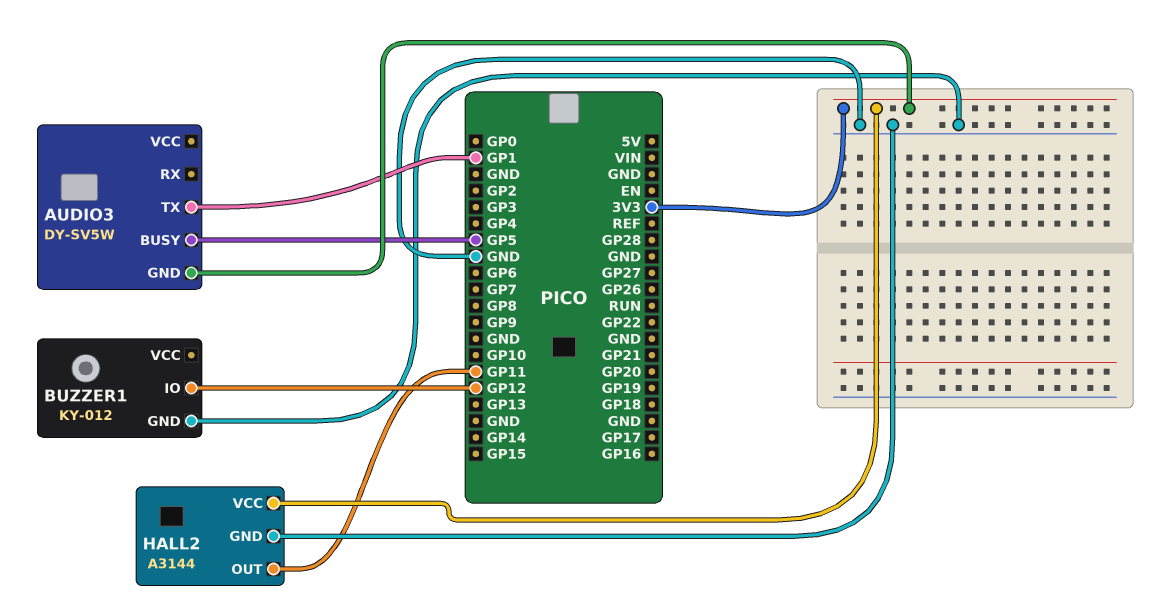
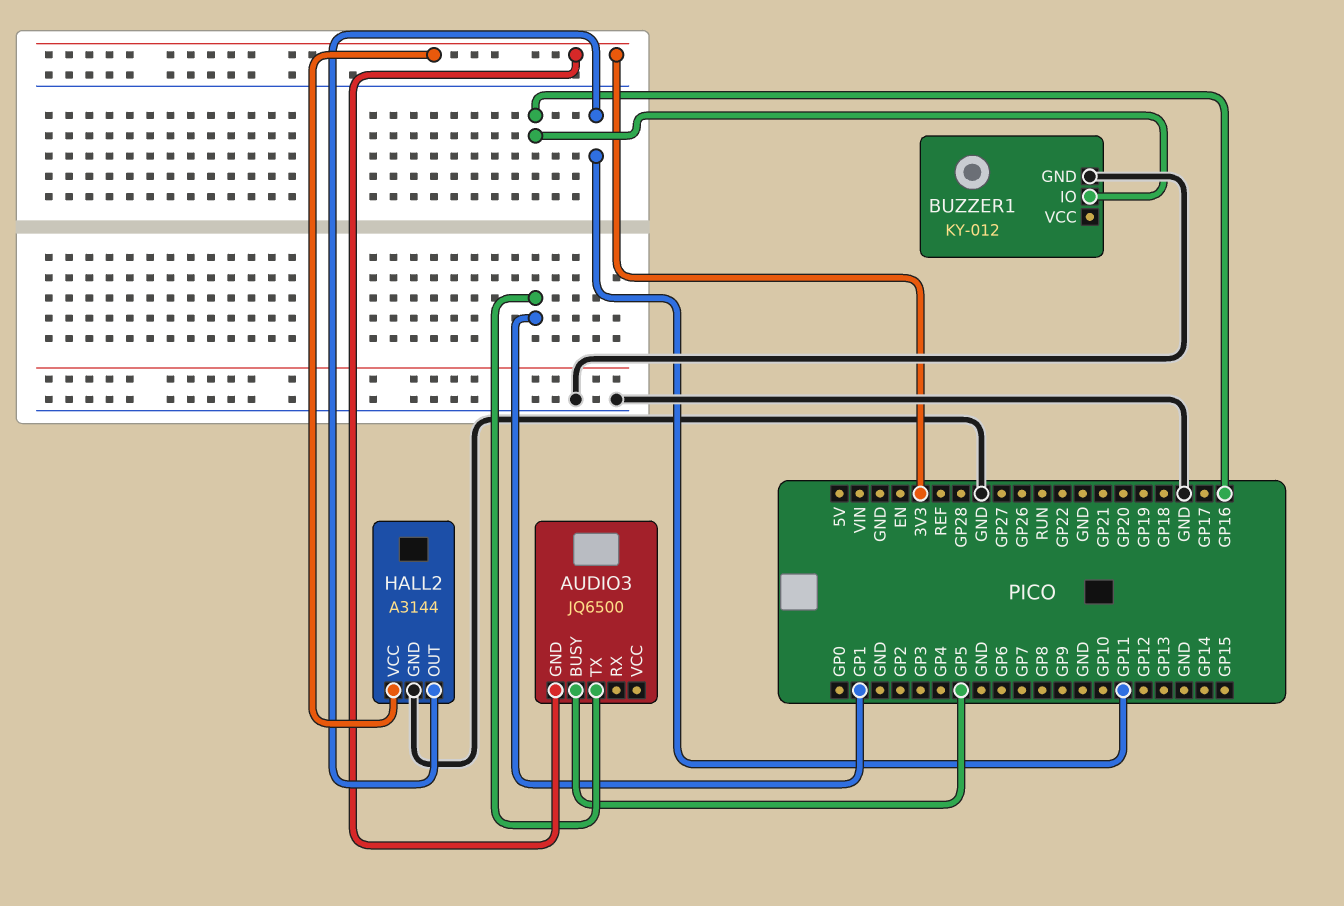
AUDIO3: DY-SV5W -> JQ6500
BUZZER1 pin IO: GP12 -> GP16

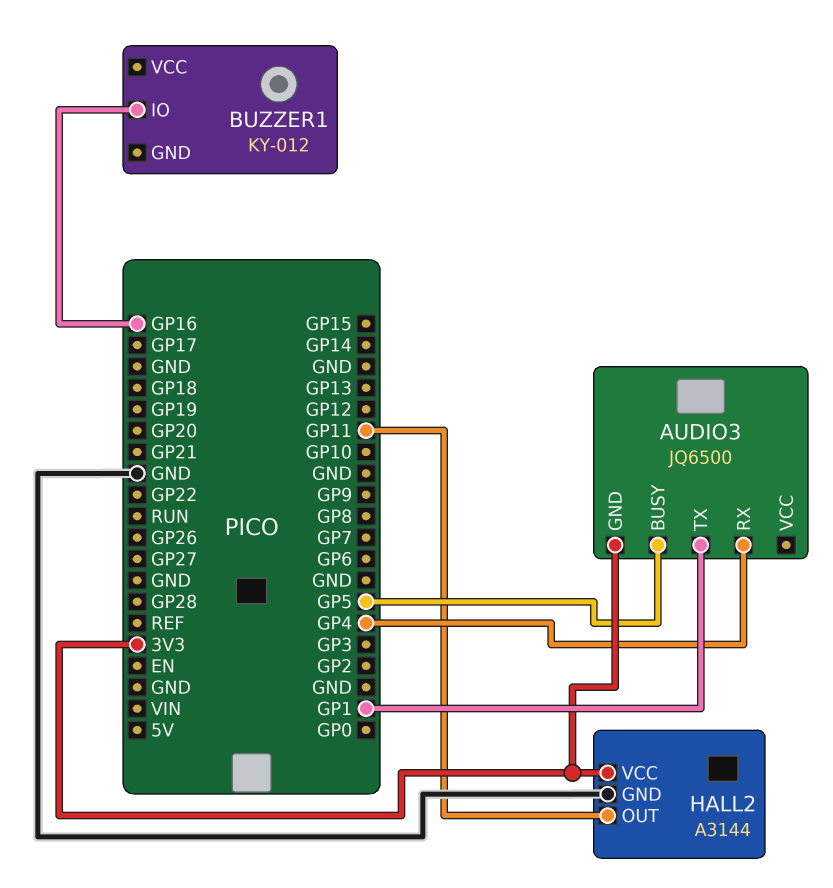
AUDIO3 pin RX: none -> GP4
BUZZER1 pin GND: GND -> none

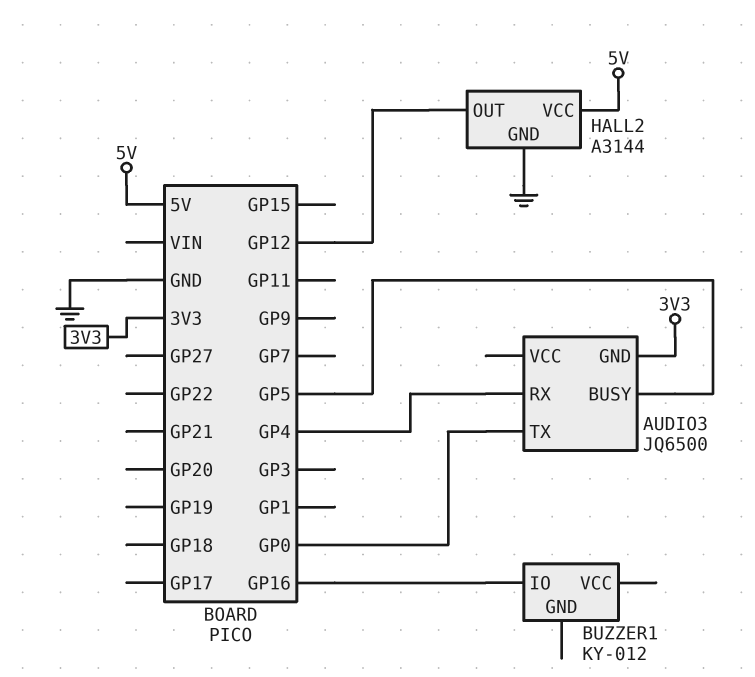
AUDIO3 pin TX: GP1 -> GP0
HALL2 pin OUT: GP11 -> GP12
HALL2 pin VCC: 3V3 -> 5V

